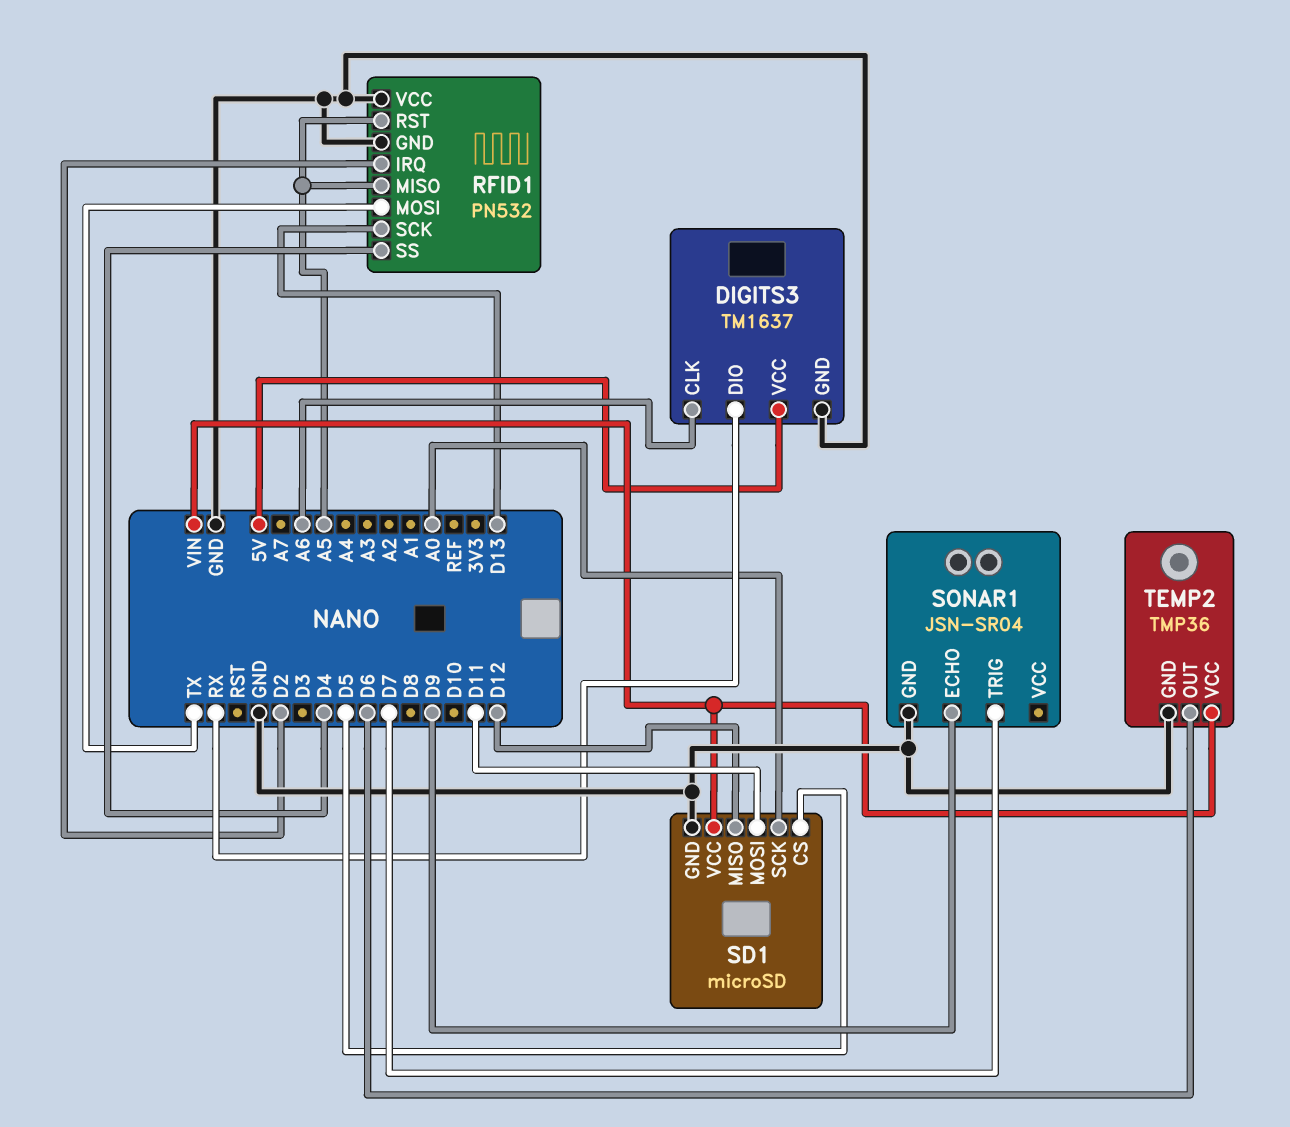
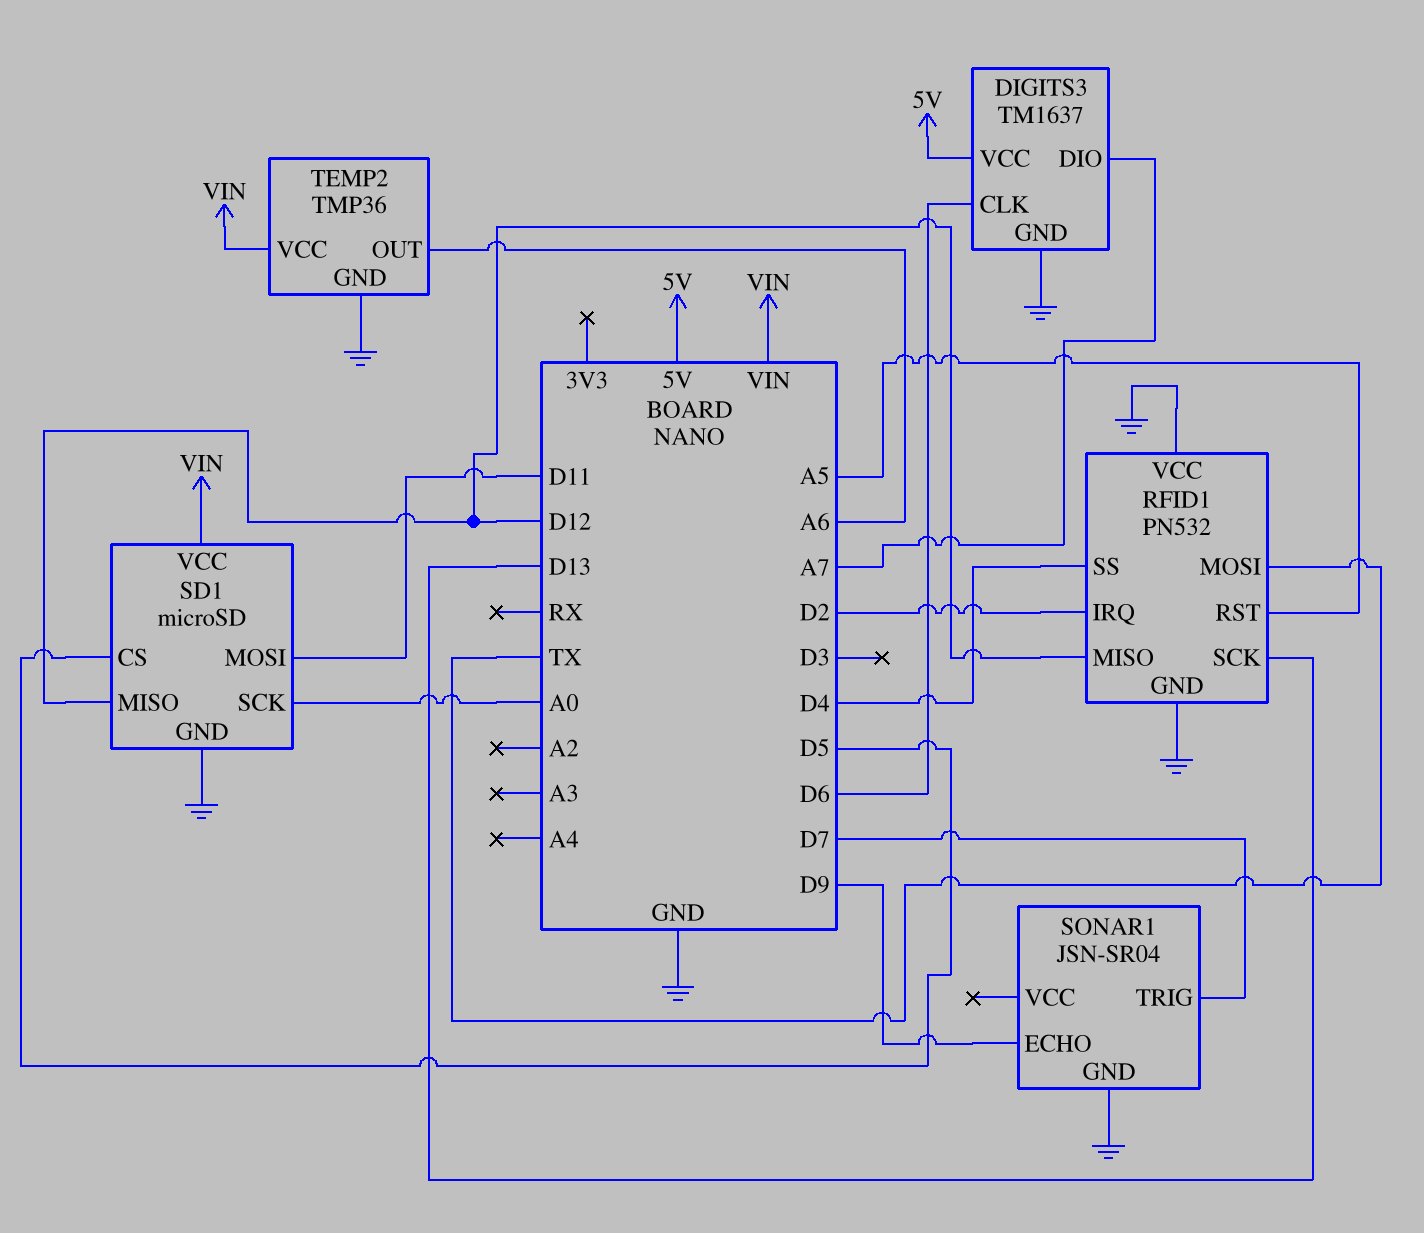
DIGITS3 pin CLK: A6 -> D6
DIGITS3 pin DIO: RX -> A7
RFID1 pin MISO: A5 -> D12
TEMP2 pin OUT: D6 -> A6

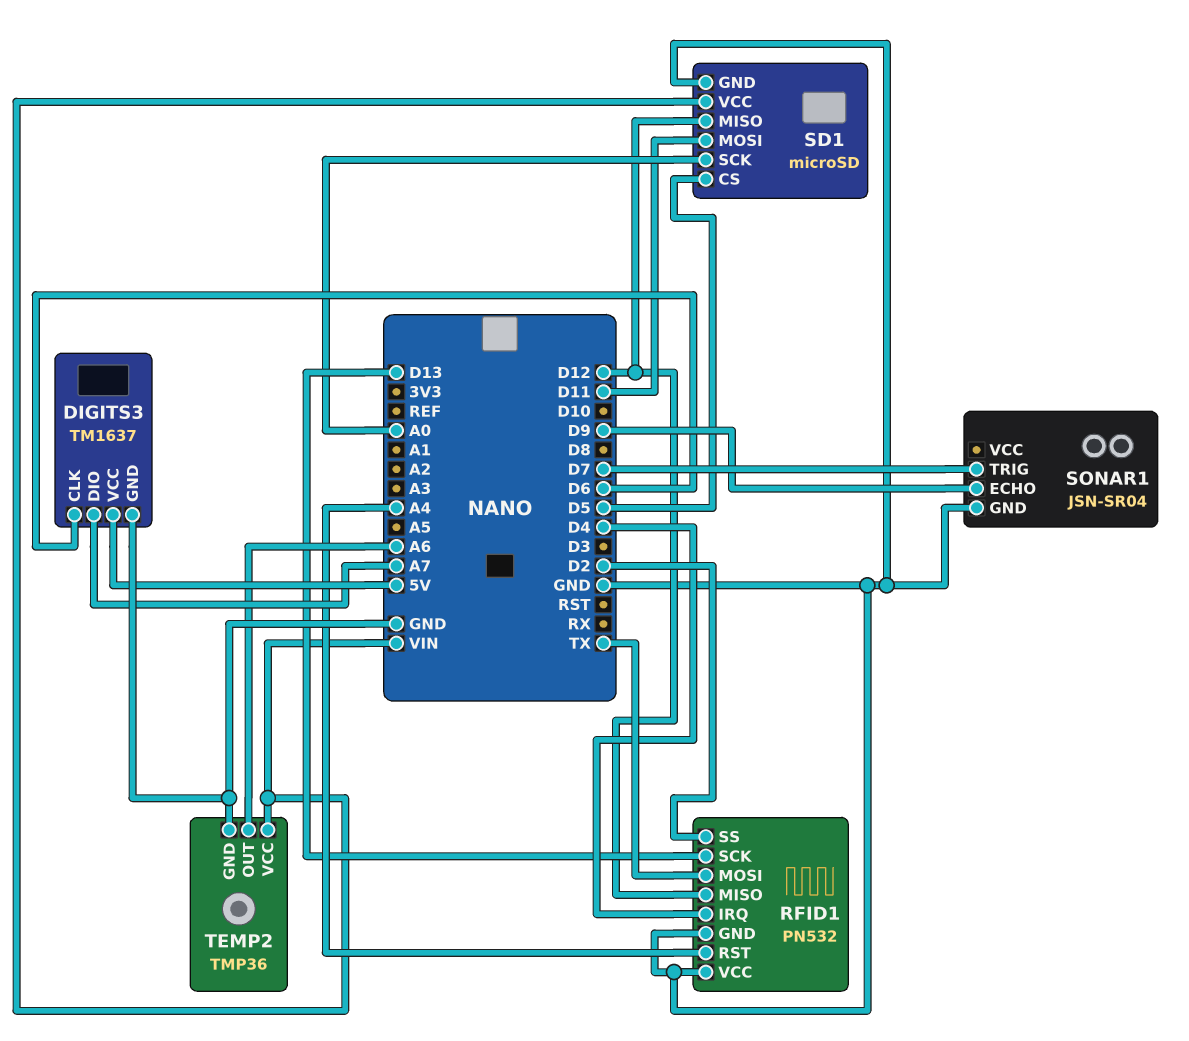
RFID1 pin IRQ: D2 -> D4
RFID1 pin RST: A5 -> A4
RFID1 pin SS: D4 -> D2

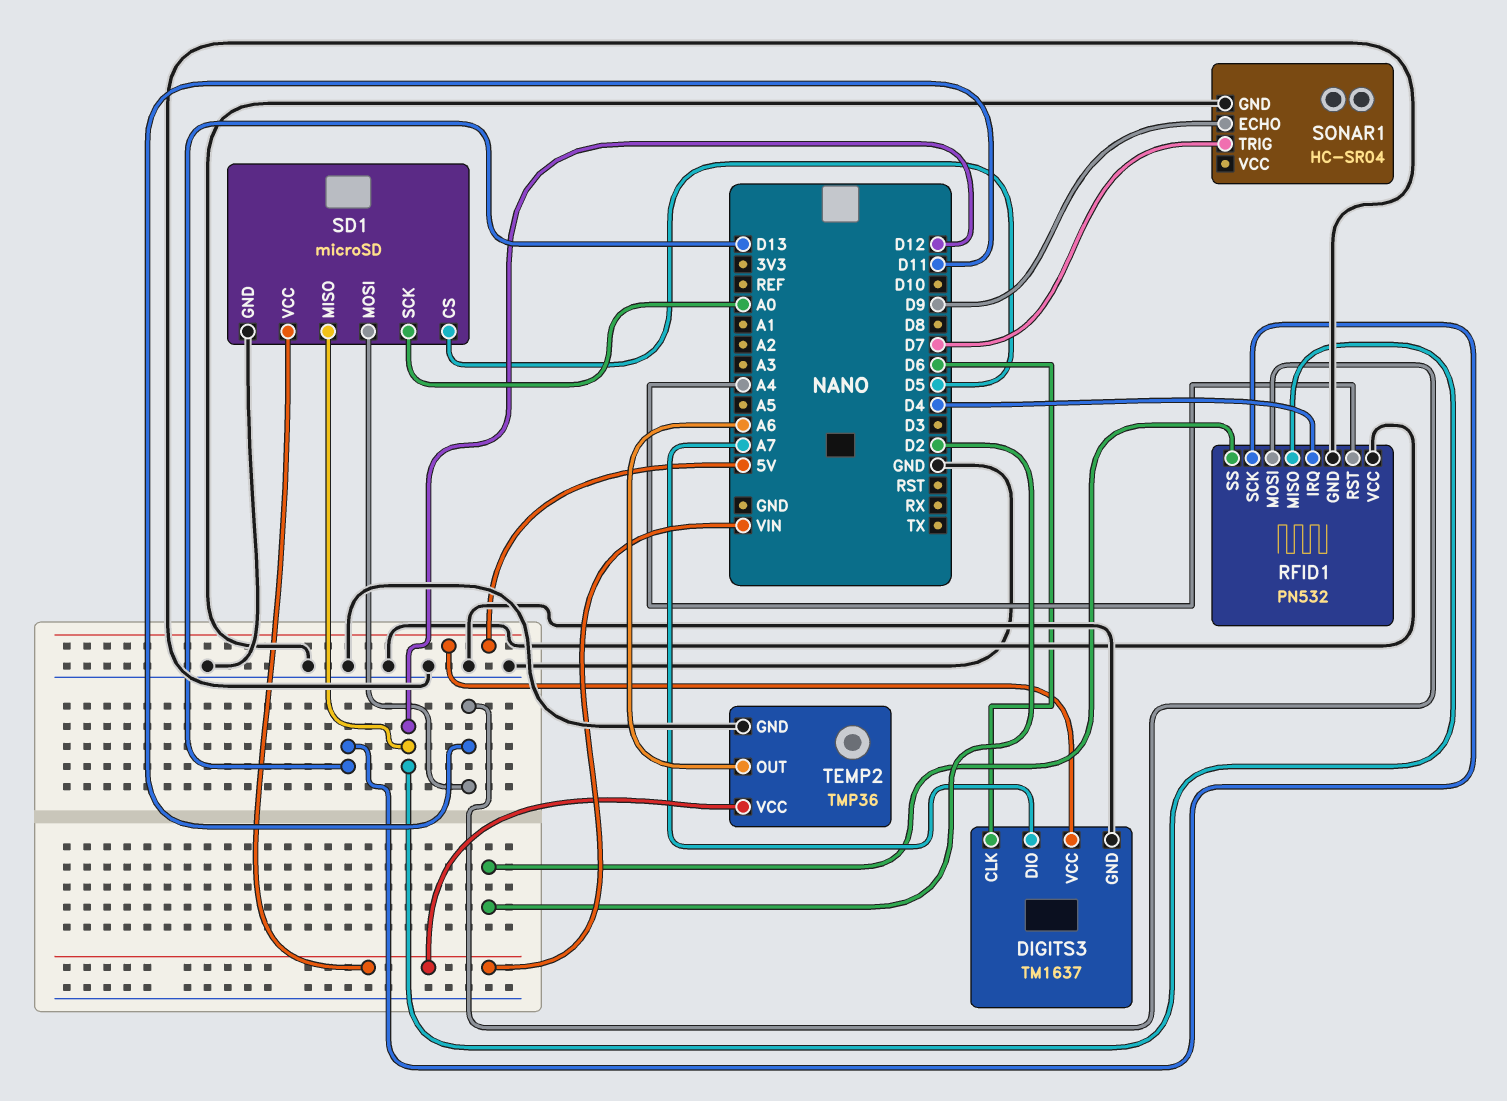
RFID1 pin MOSI: TX -> D11
SONAR1: JSN-SR04 -> HC-SR04

